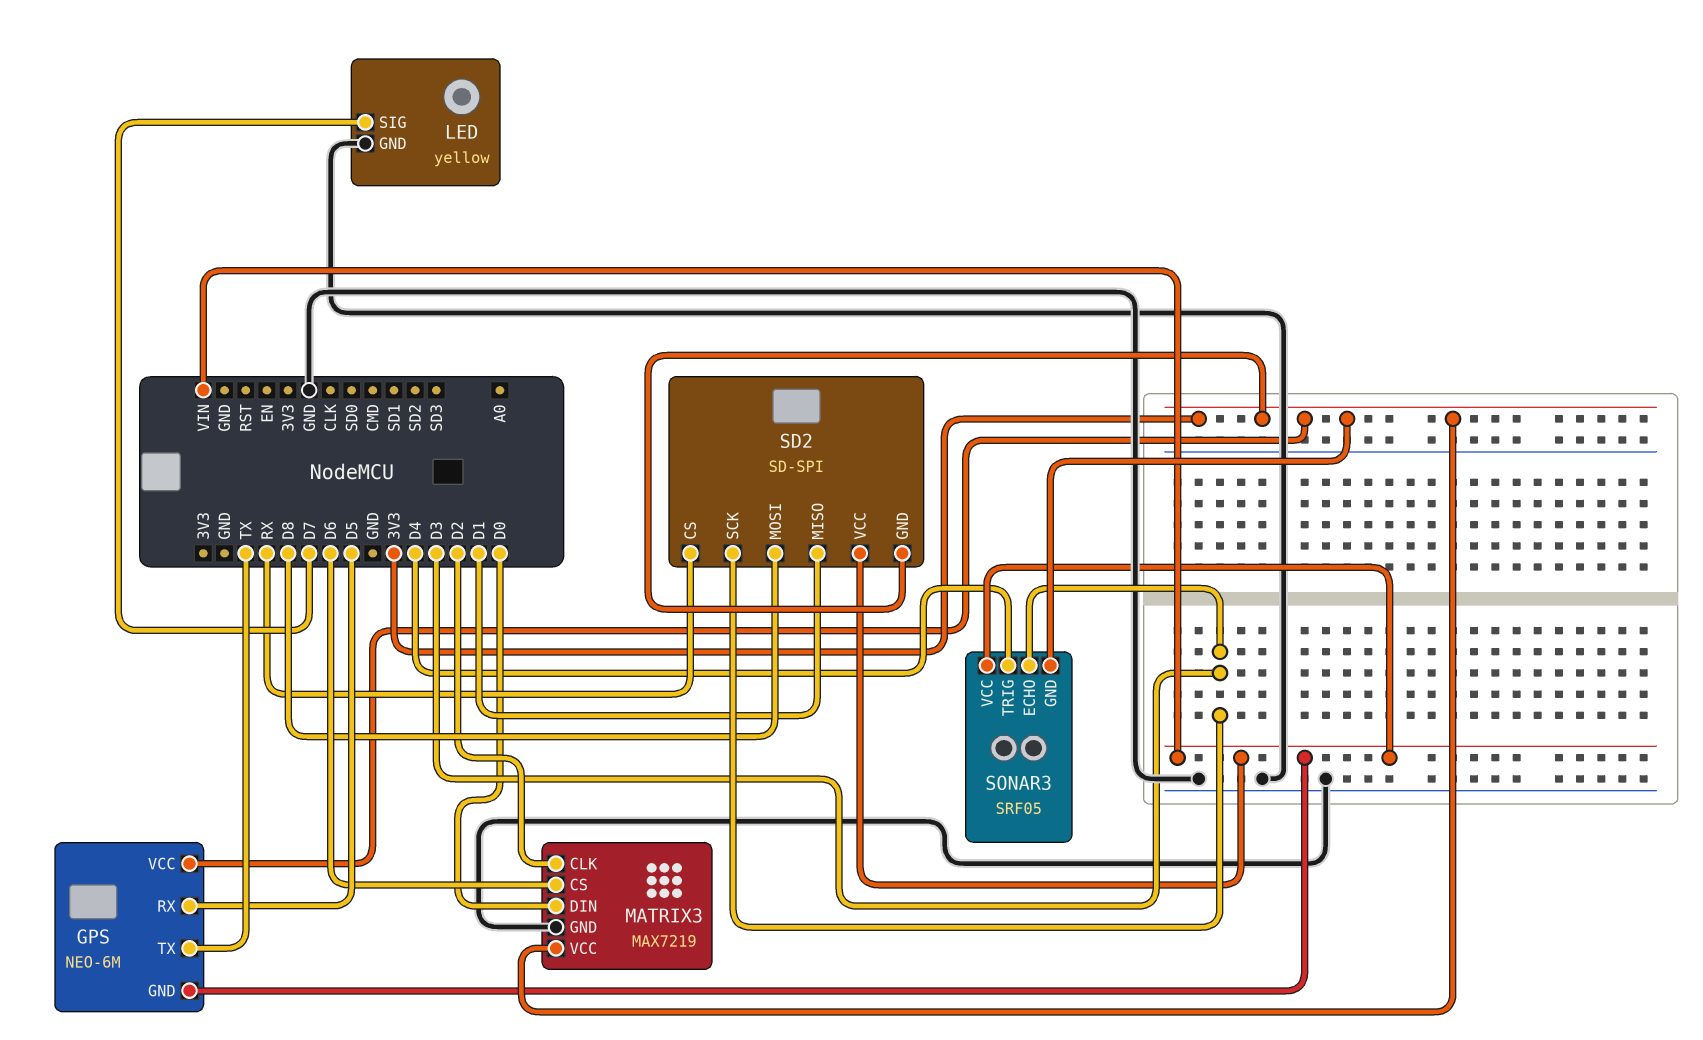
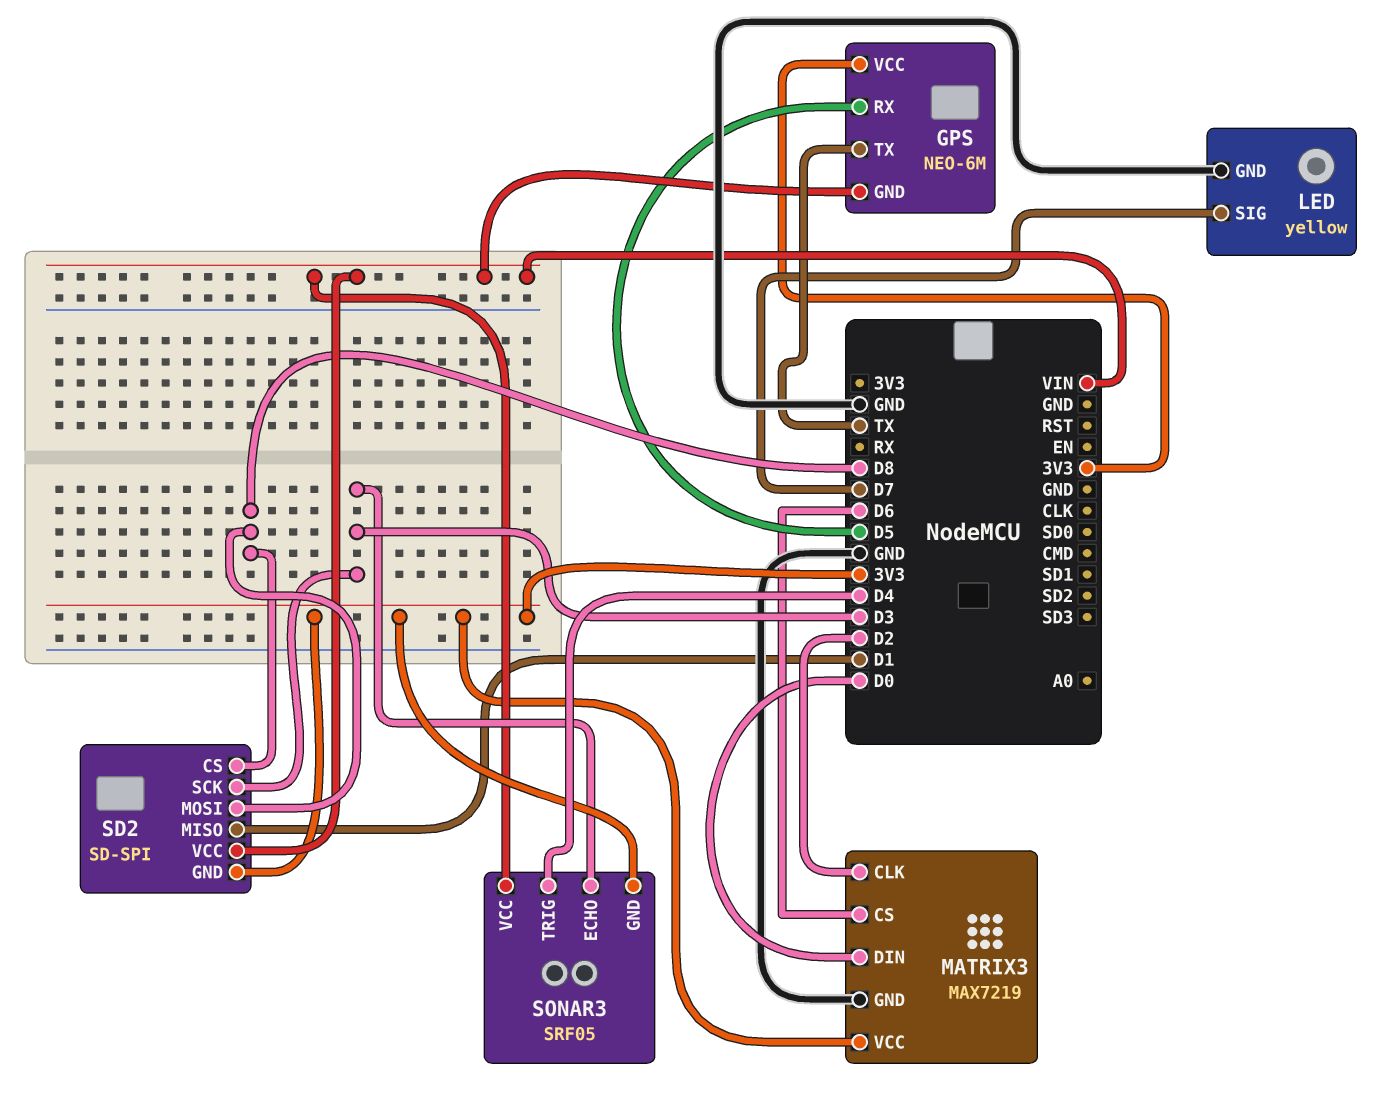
SD2 pin CS: RX -> D8

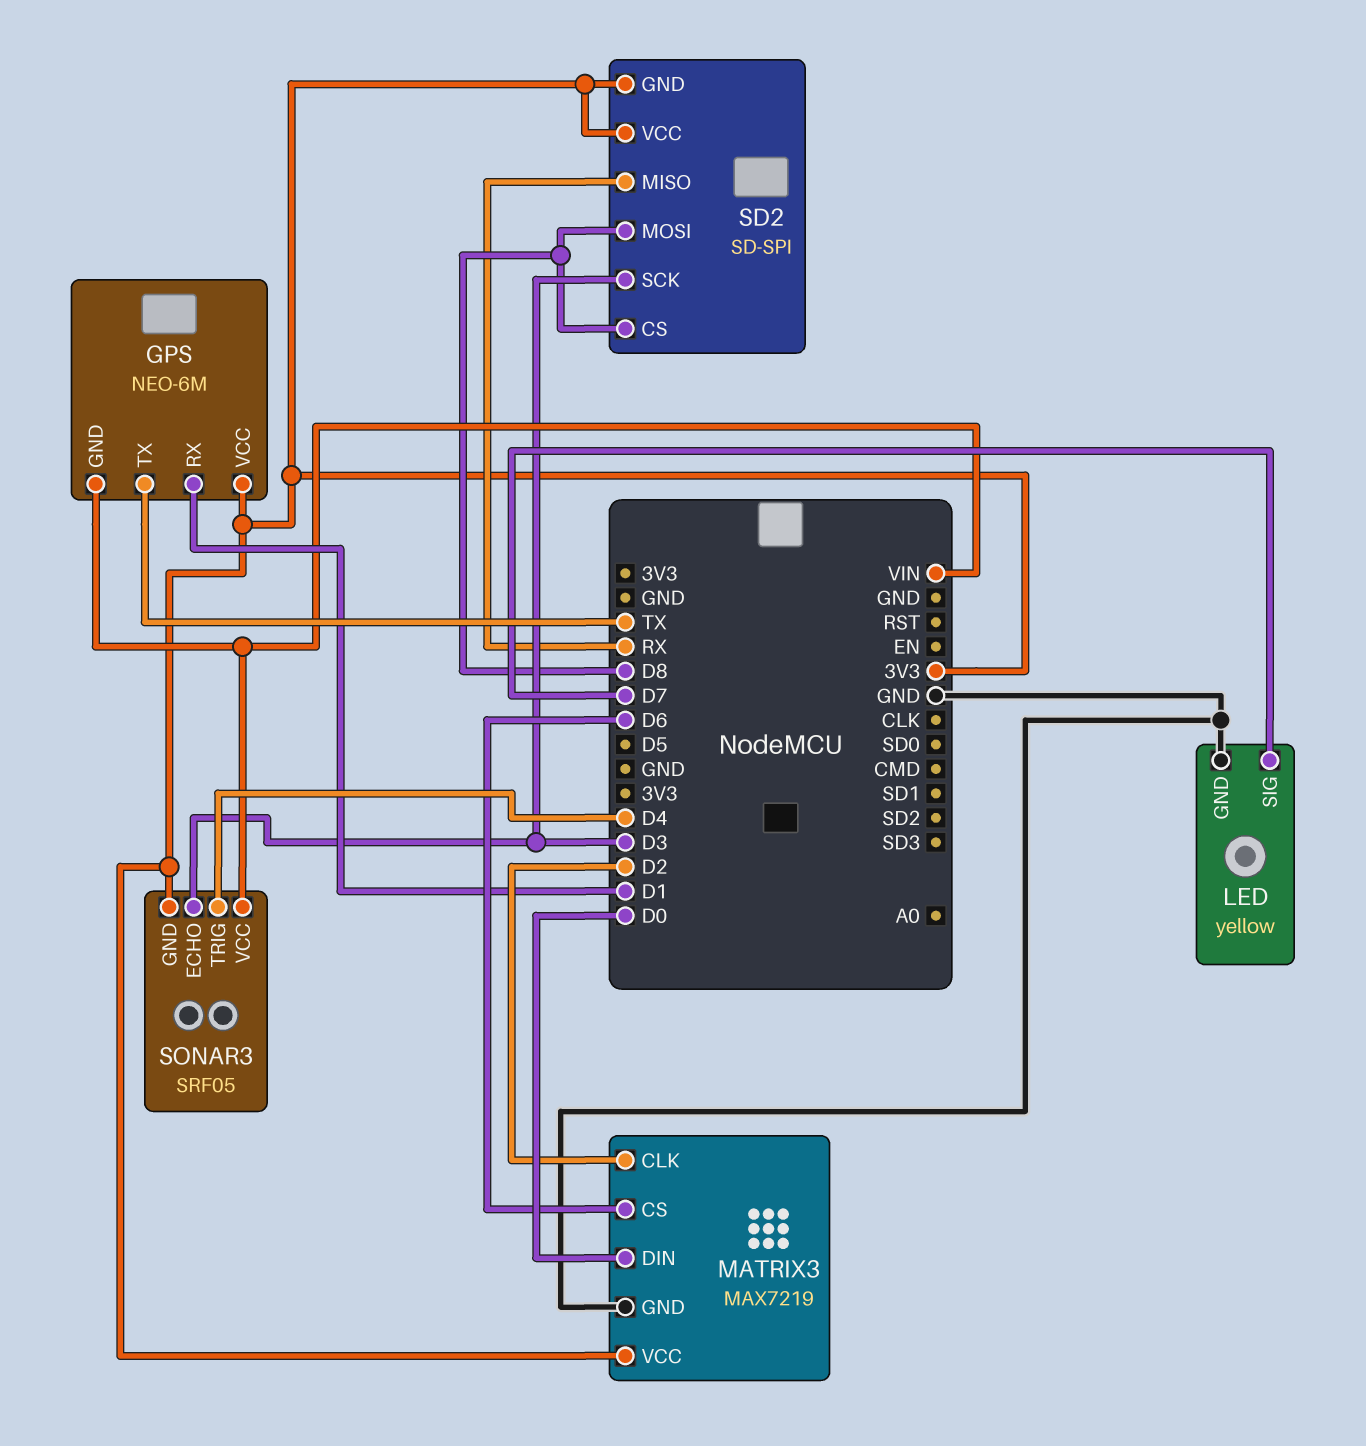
GPS pin RX: D5 -> D1
SD2 pin MISO: D1 -> RX
SD2 pin VCC: VIN -> 3V3

